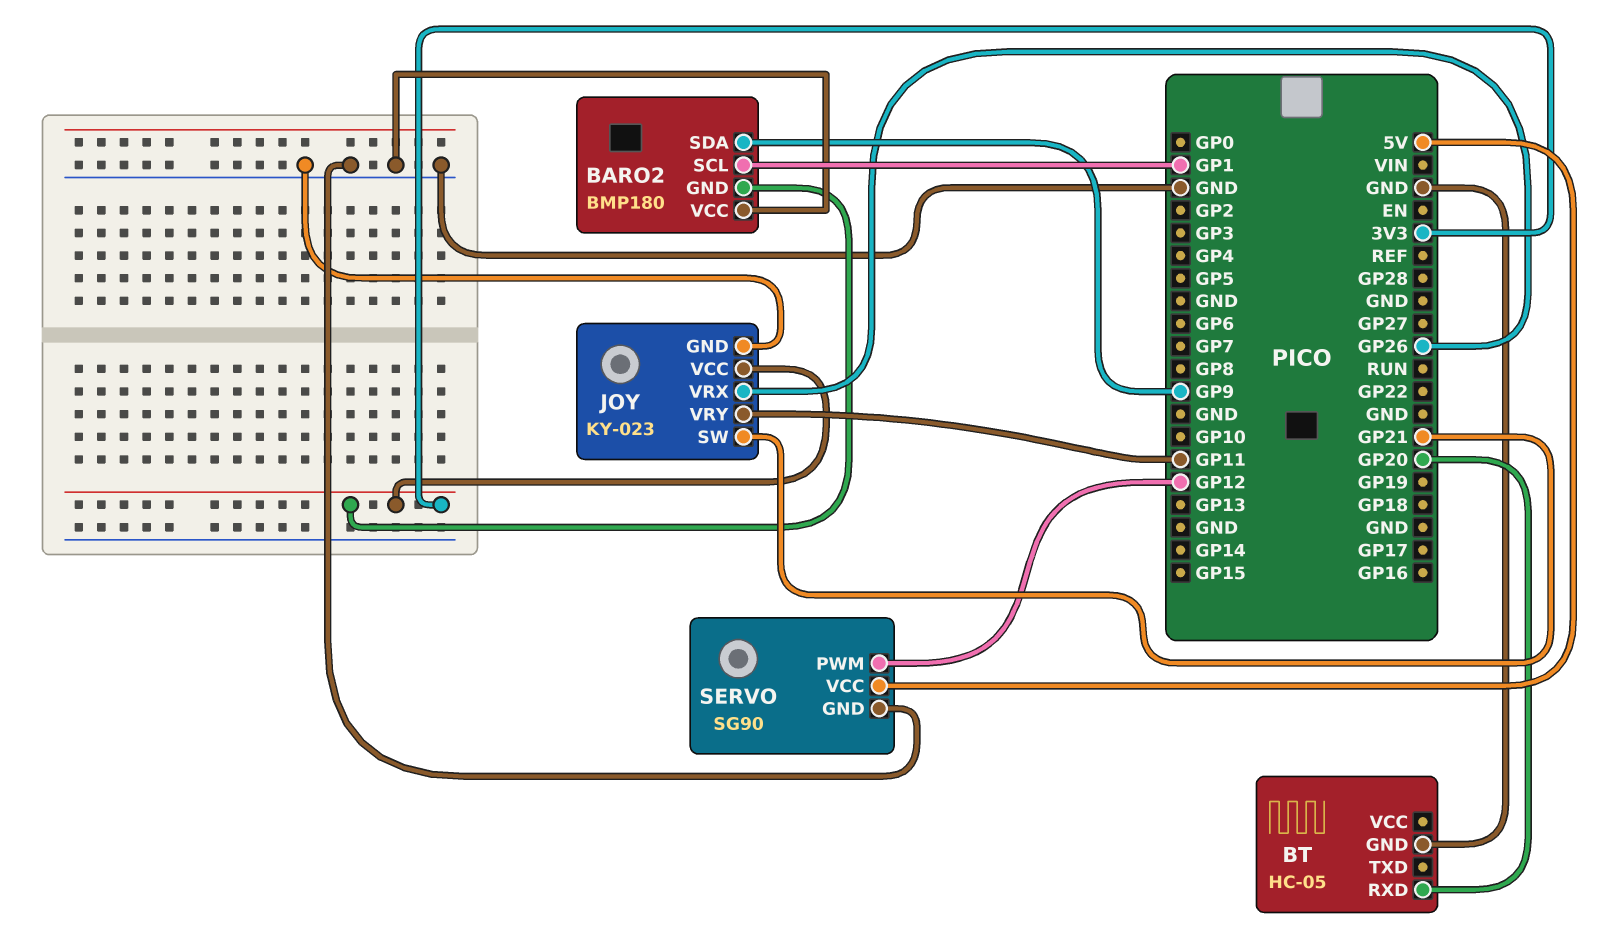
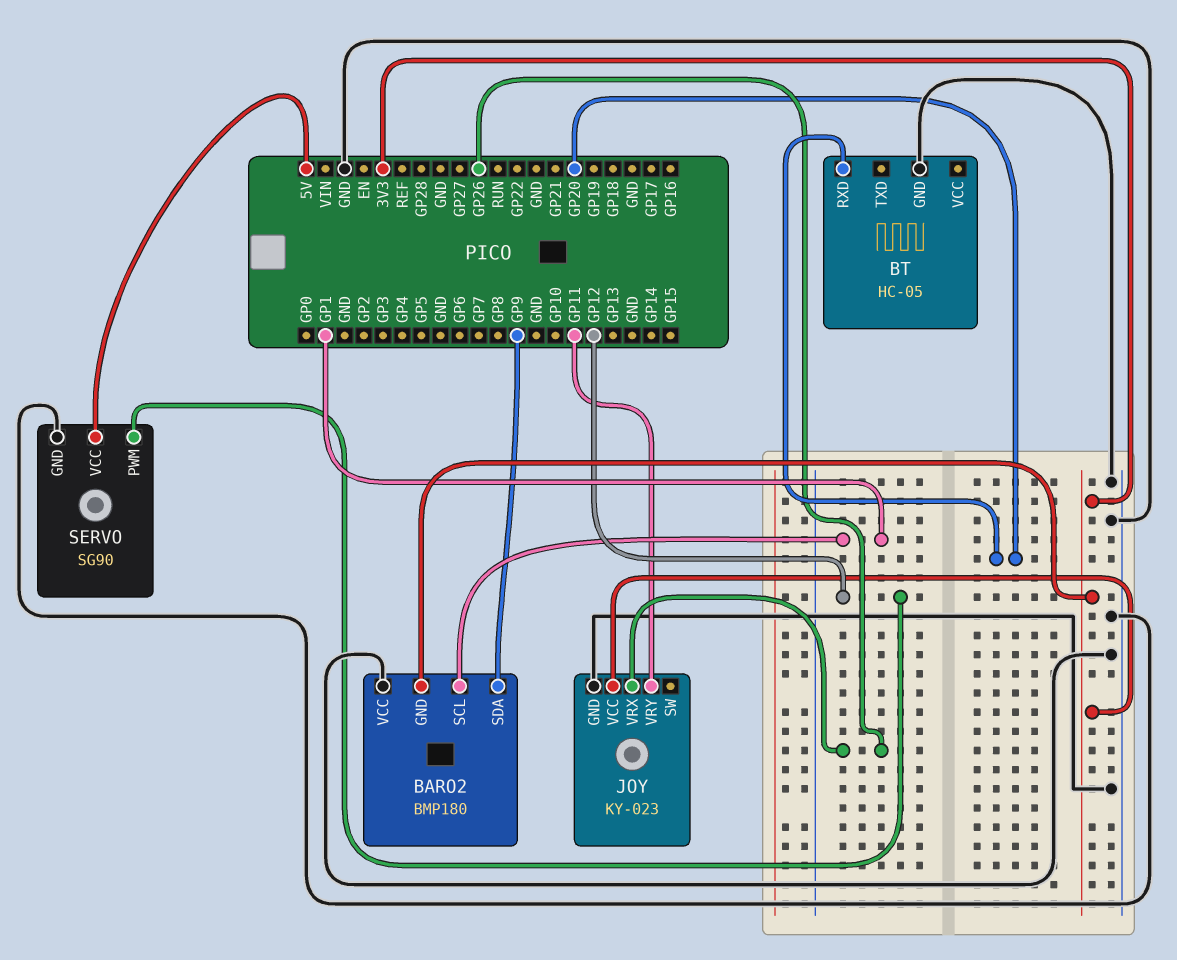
JOY pin SW: GP21 -> none

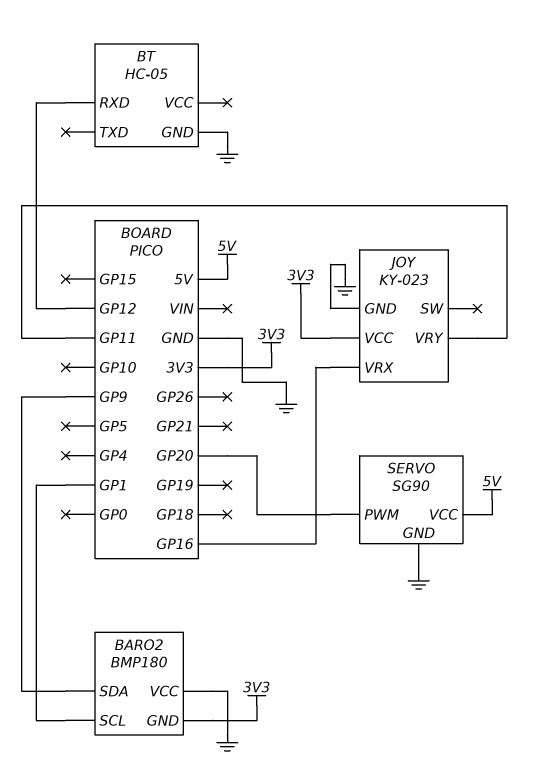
BT pin RXD: GP20 -> GP12
JOY pin VRX: GP26 -> GP16
SERVO pin PWM: GP12 -> GP20

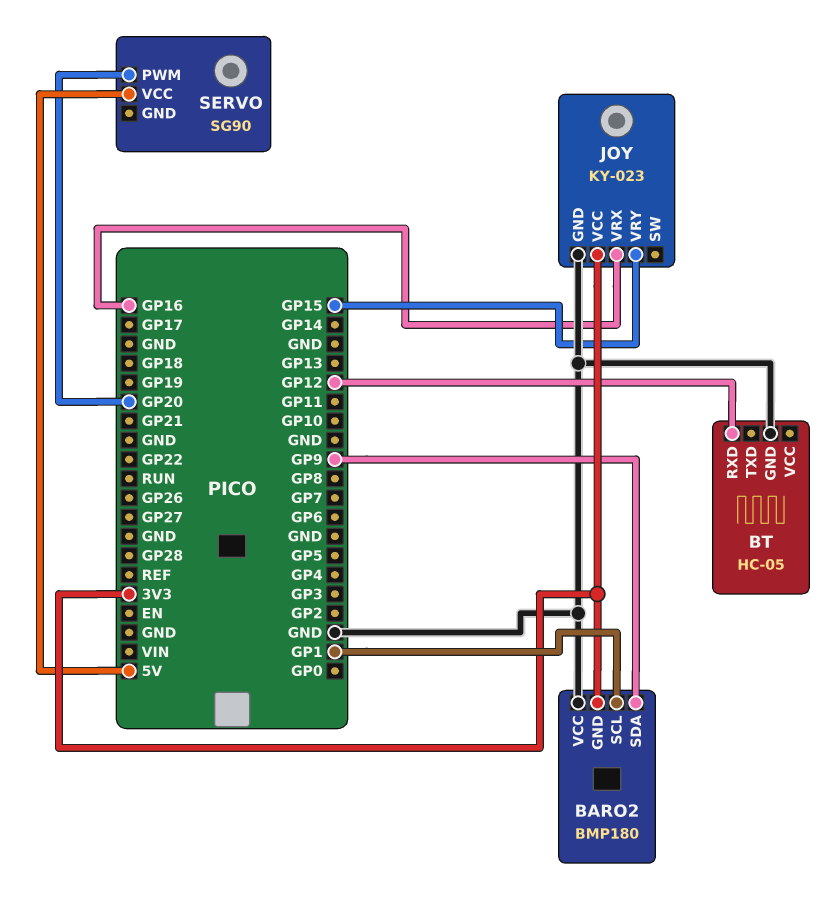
JOY pin VRY: GP11 -> GP15
SERVO pin GND: GND -> none

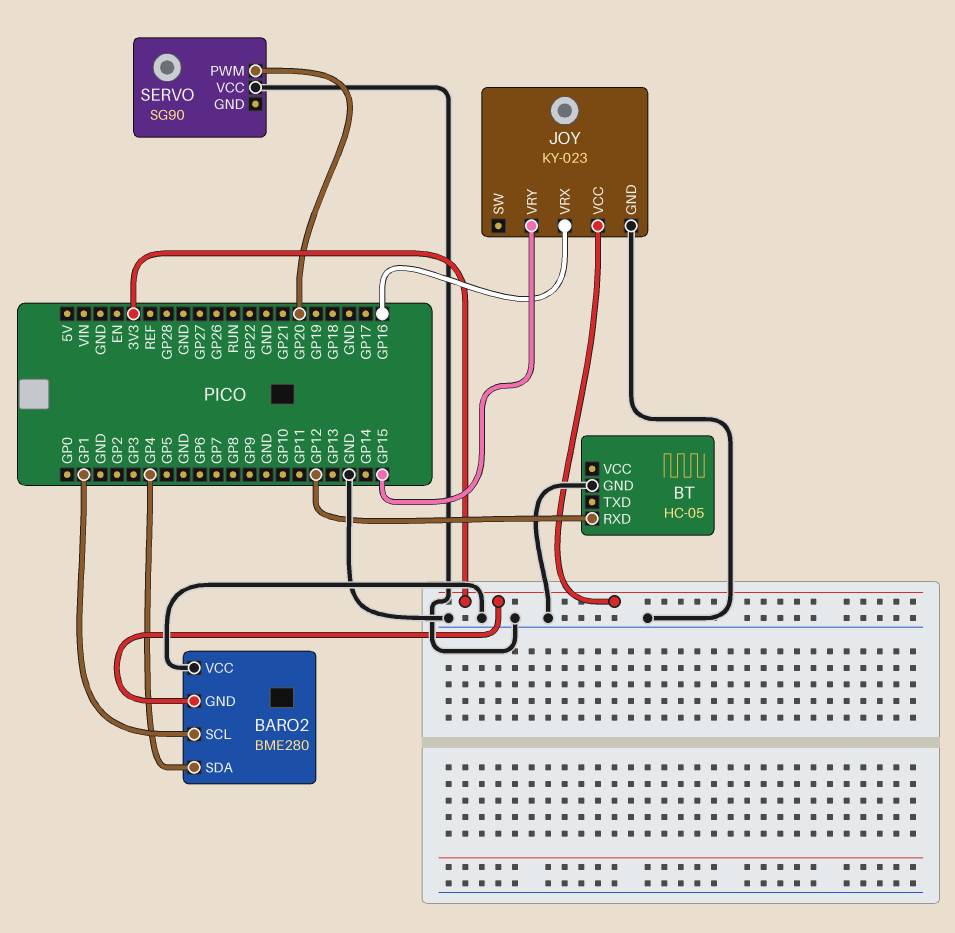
BARO2: BMP180 -> BME280
BARO2 pin SDA: GP9 -> GP4
SERVO pin VCC: 5V -> GND

